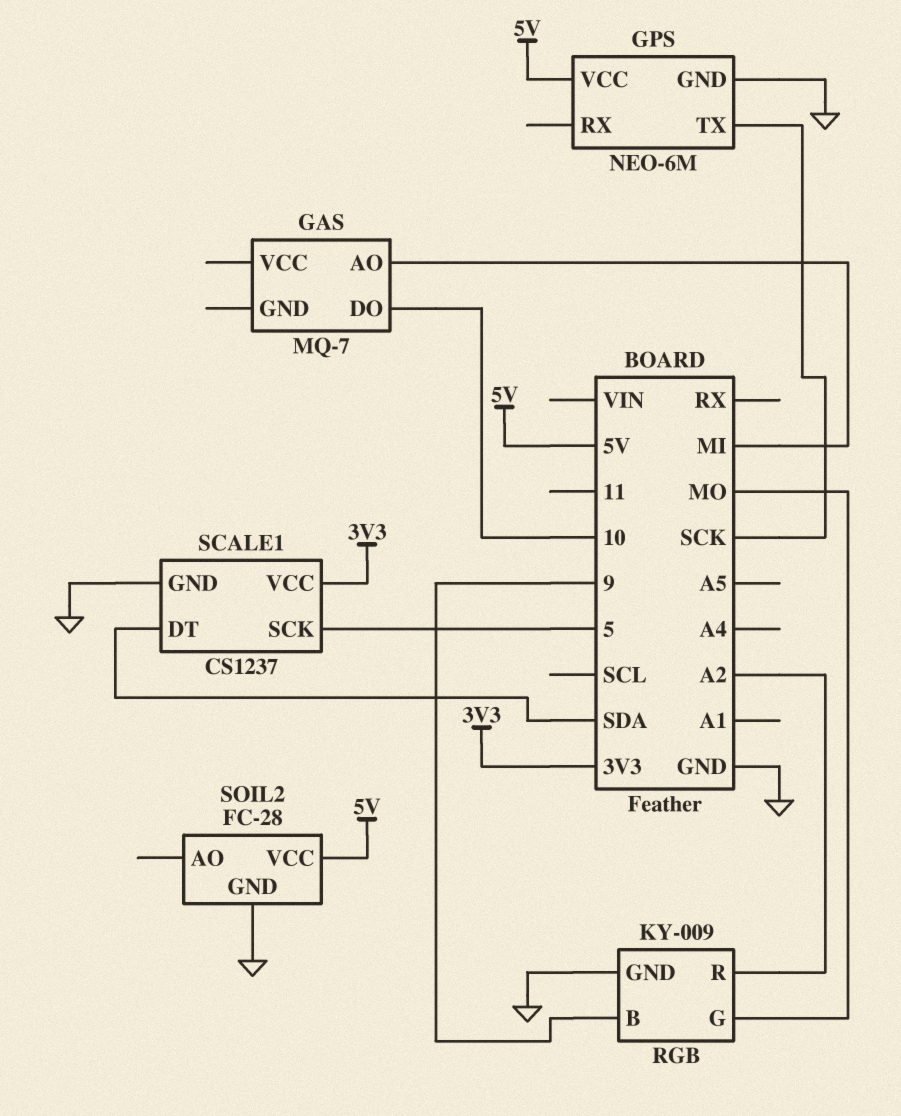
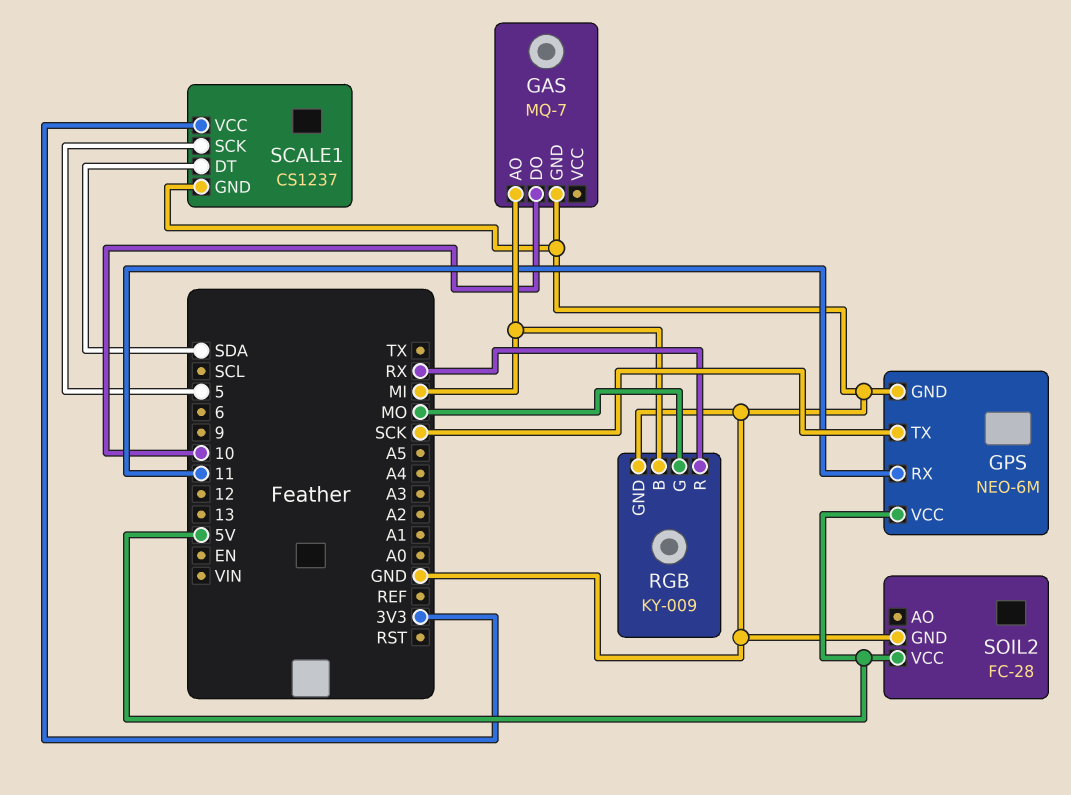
GAS pin GND: none -> GND
GPS pin RX: none -> 11
RGB pin B: 9 -> MI
RGB pin R: A2 -> RX

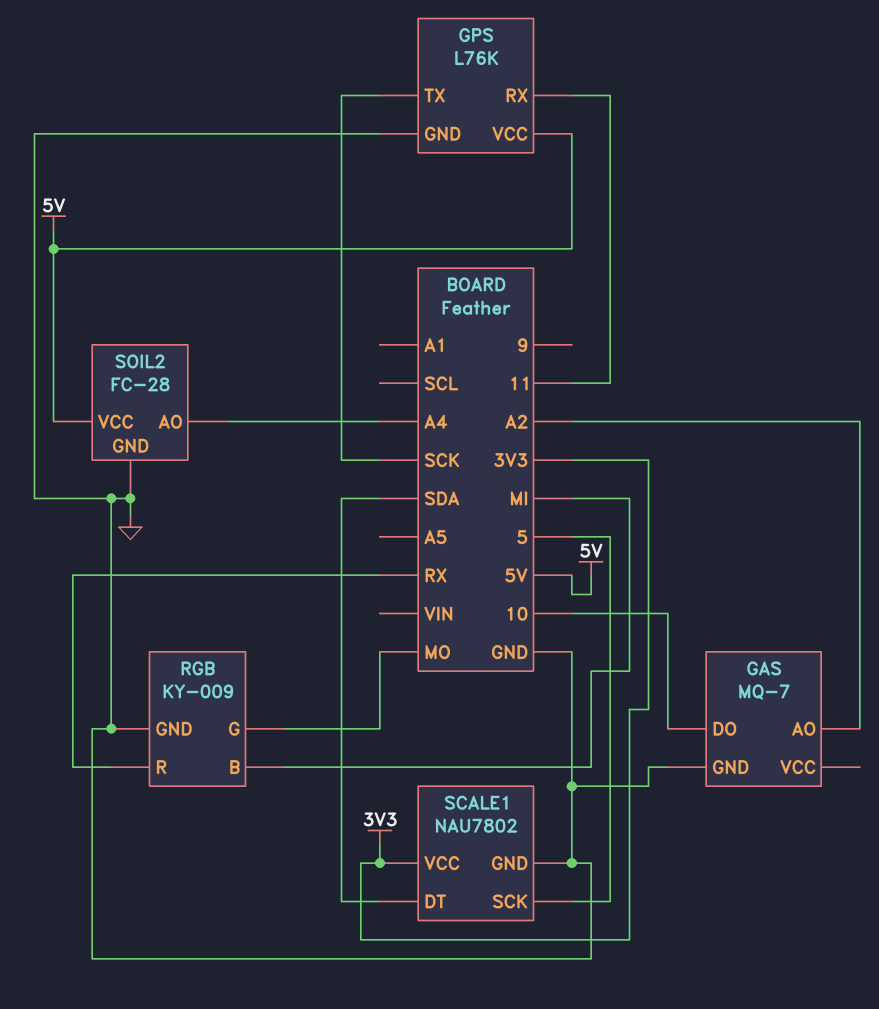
GAS pin AO: MI -> A2
GPS: NEO-6M -> L76K
SCALE1: CS1237 -> NAU7802
SOIL2 pin AO: none -> A4

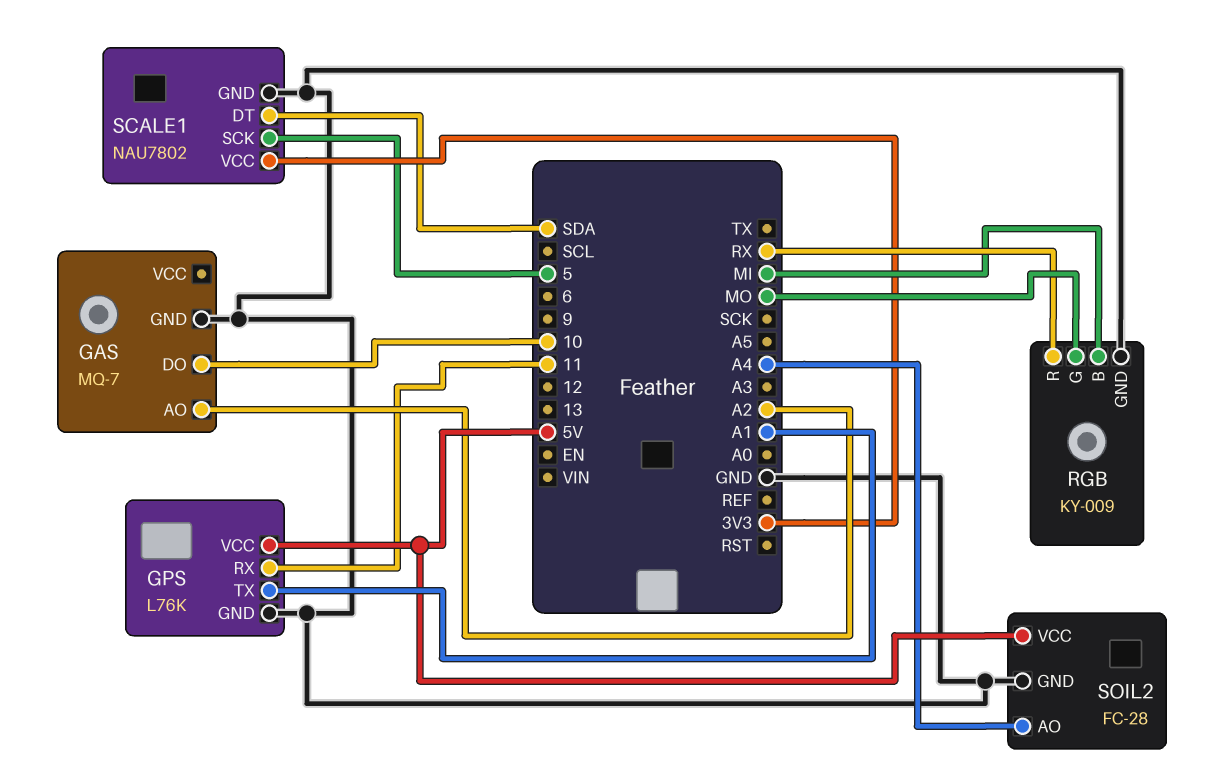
GPS pin TX: SCK -> A1

